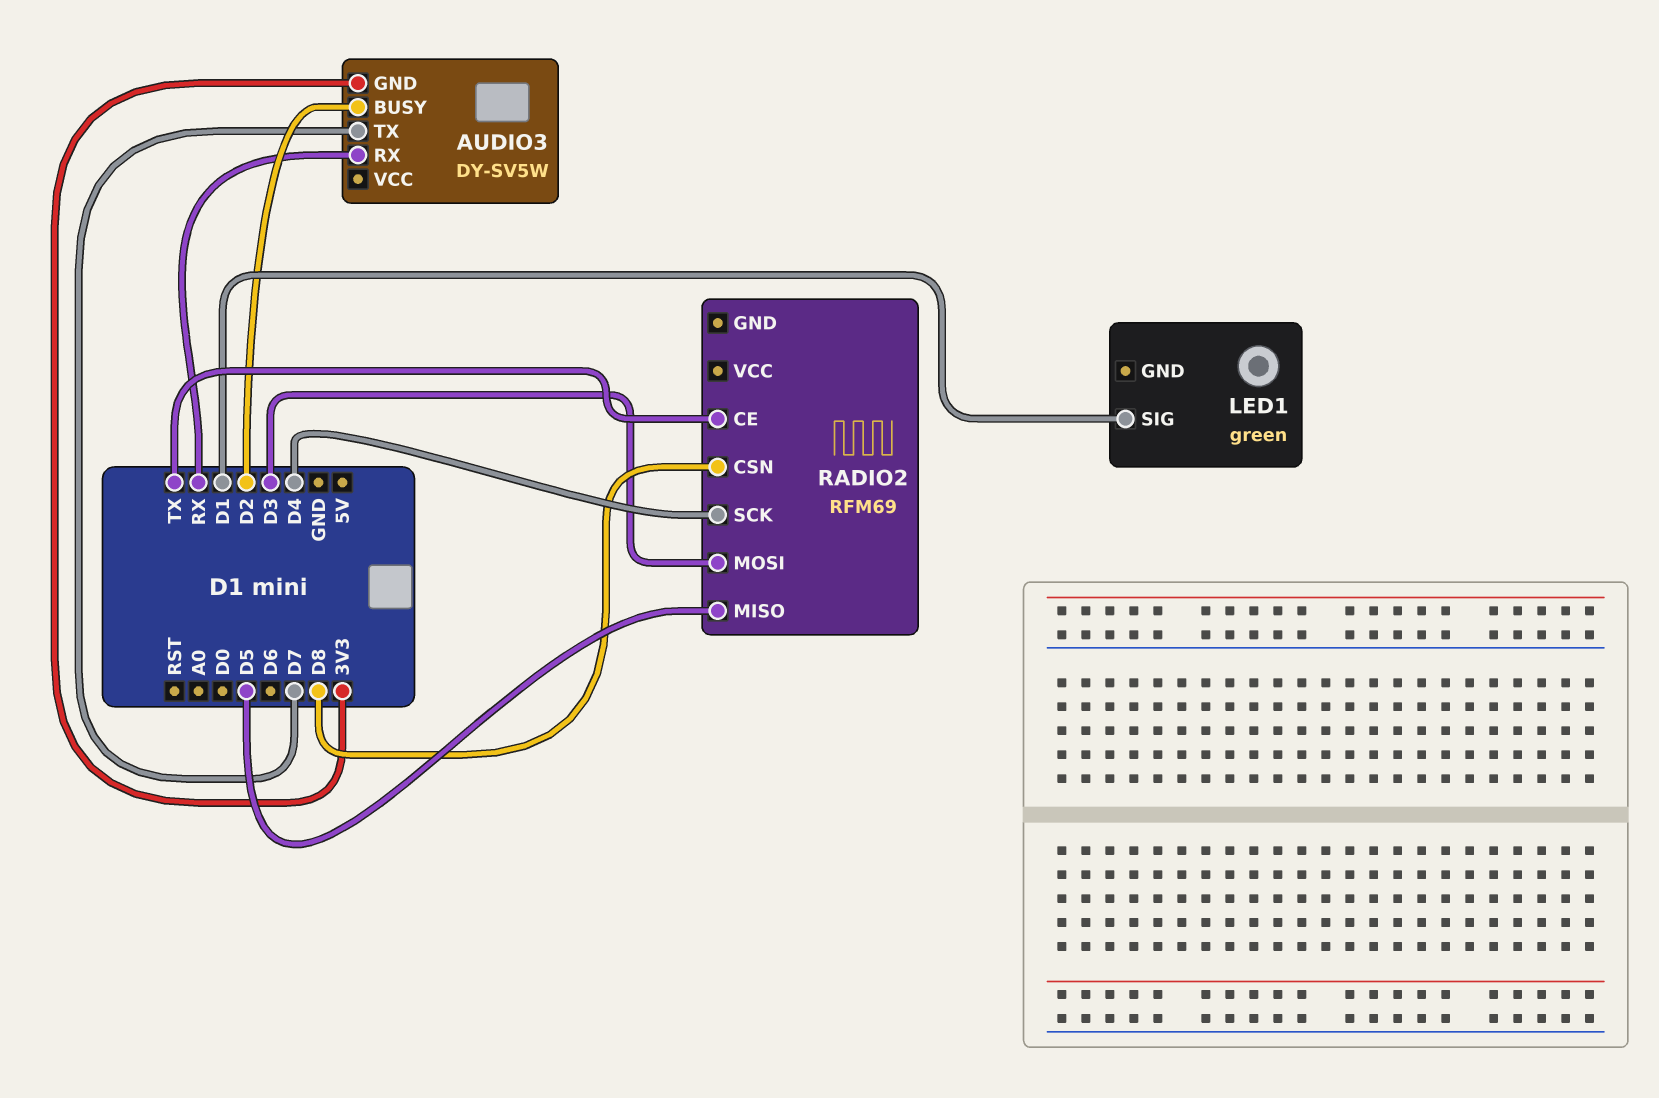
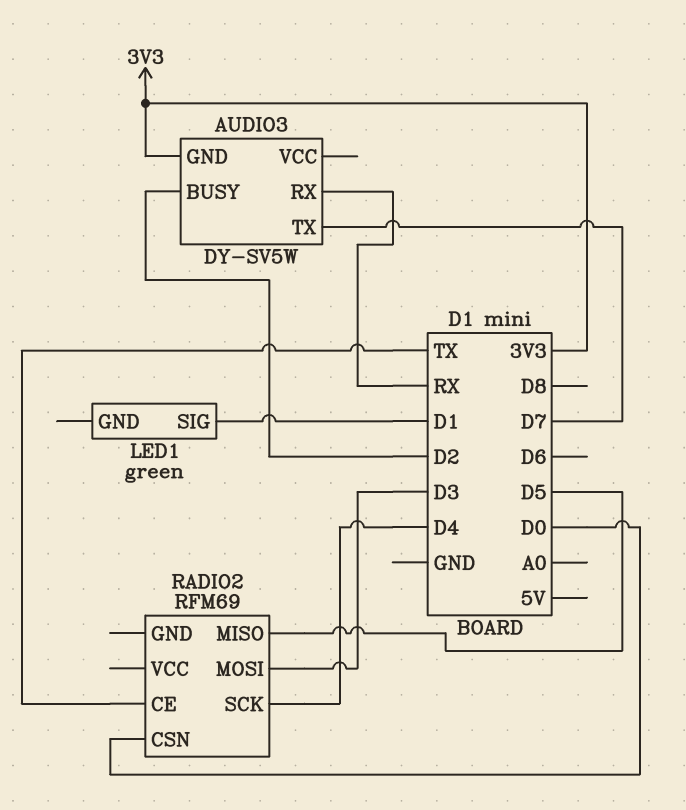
RADIO2 pin CSN: D8 -> D0

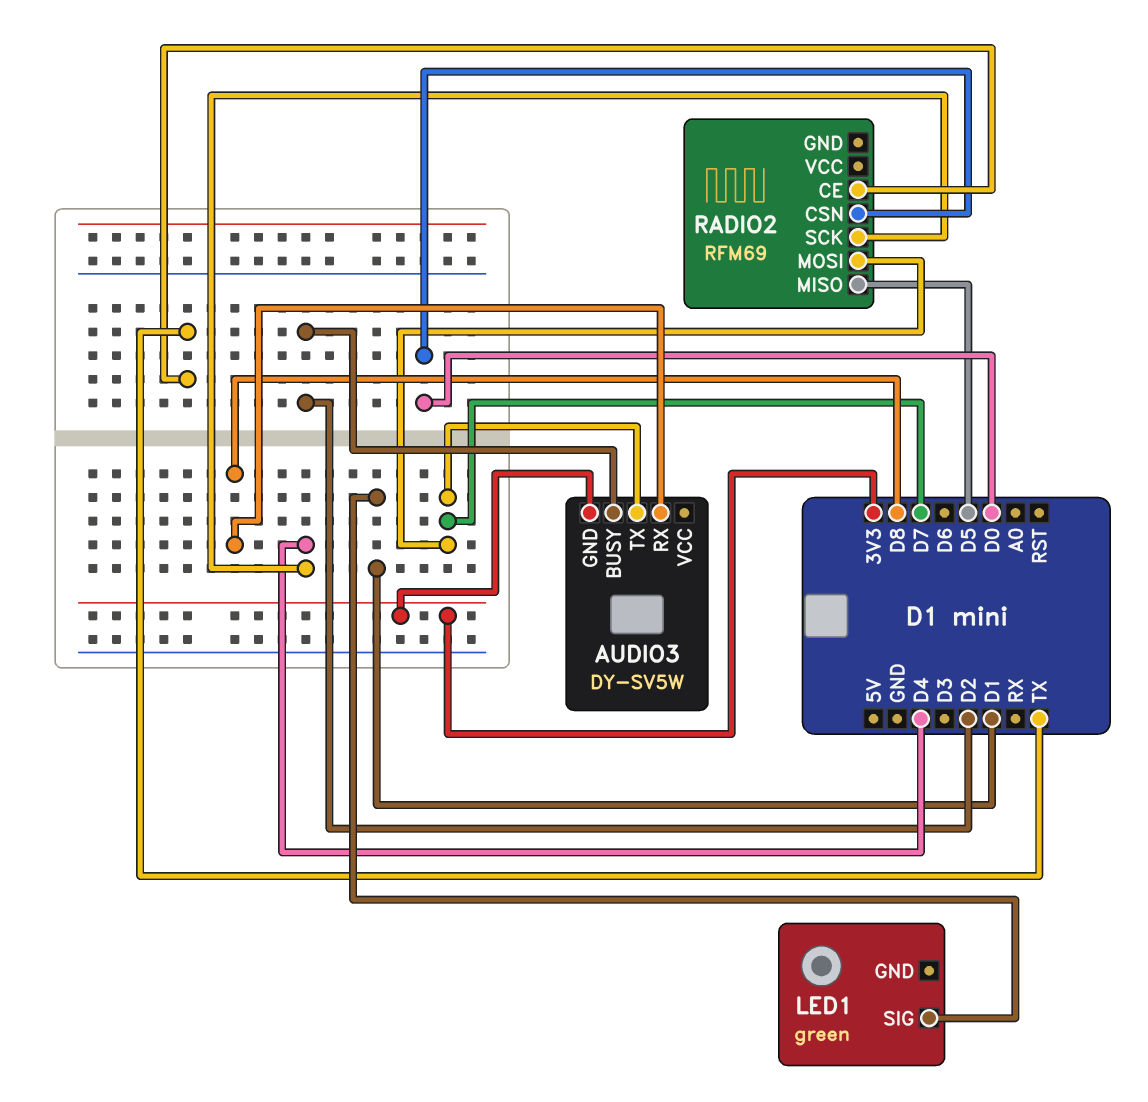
AUDIO3 pin RX: RX -> D8
RADIO2 pin MOSI: D3 -> D7

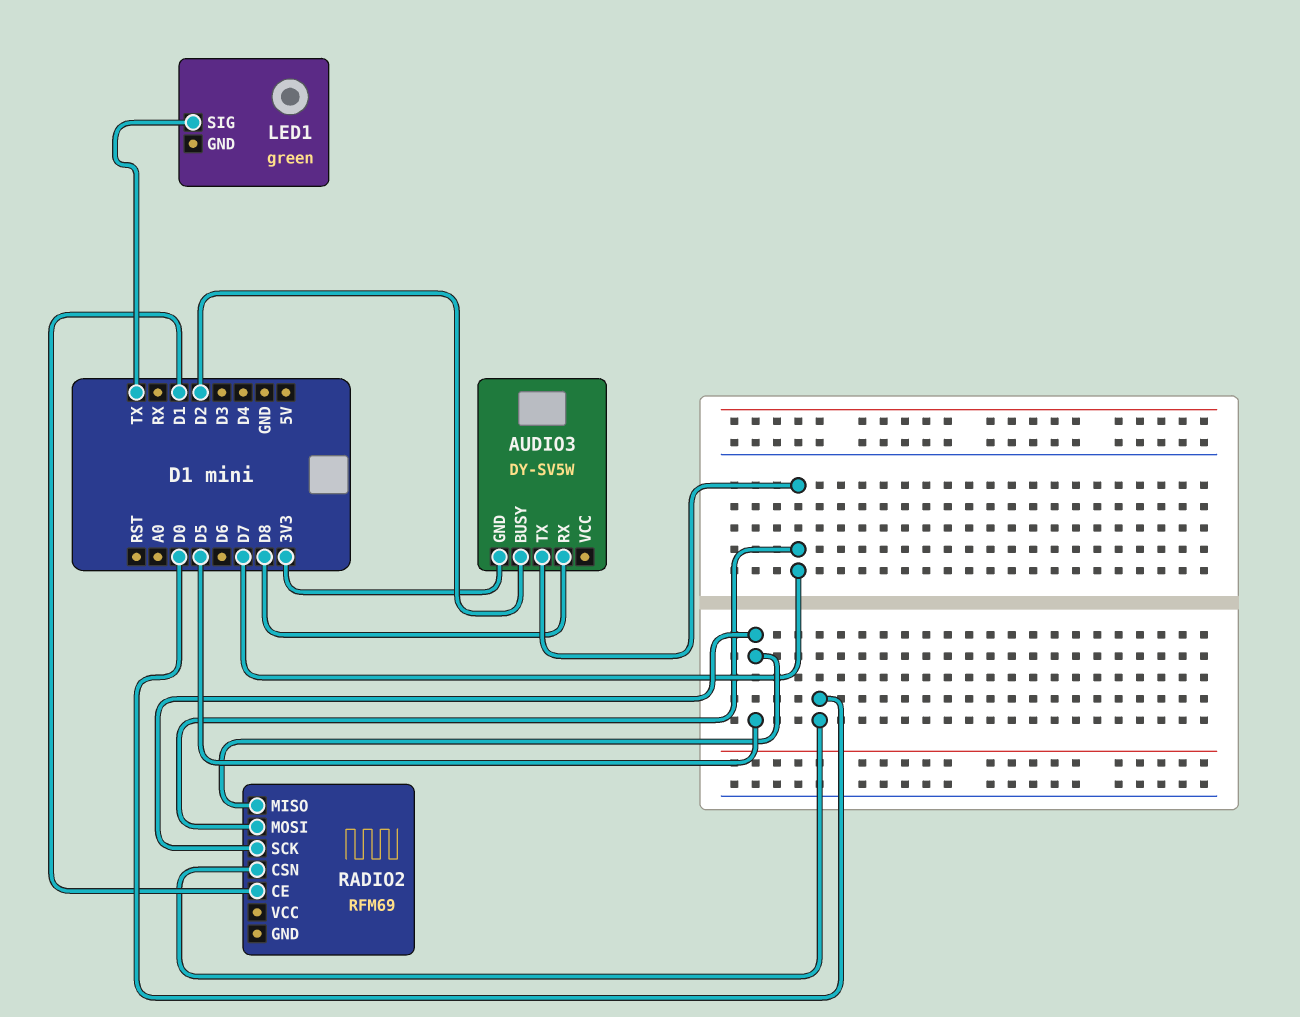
LED1 pin SIG: D1 -> TX
RADIO2 pin CE: TX -> D1
RADIO2 pin SCK: D4 -> D5

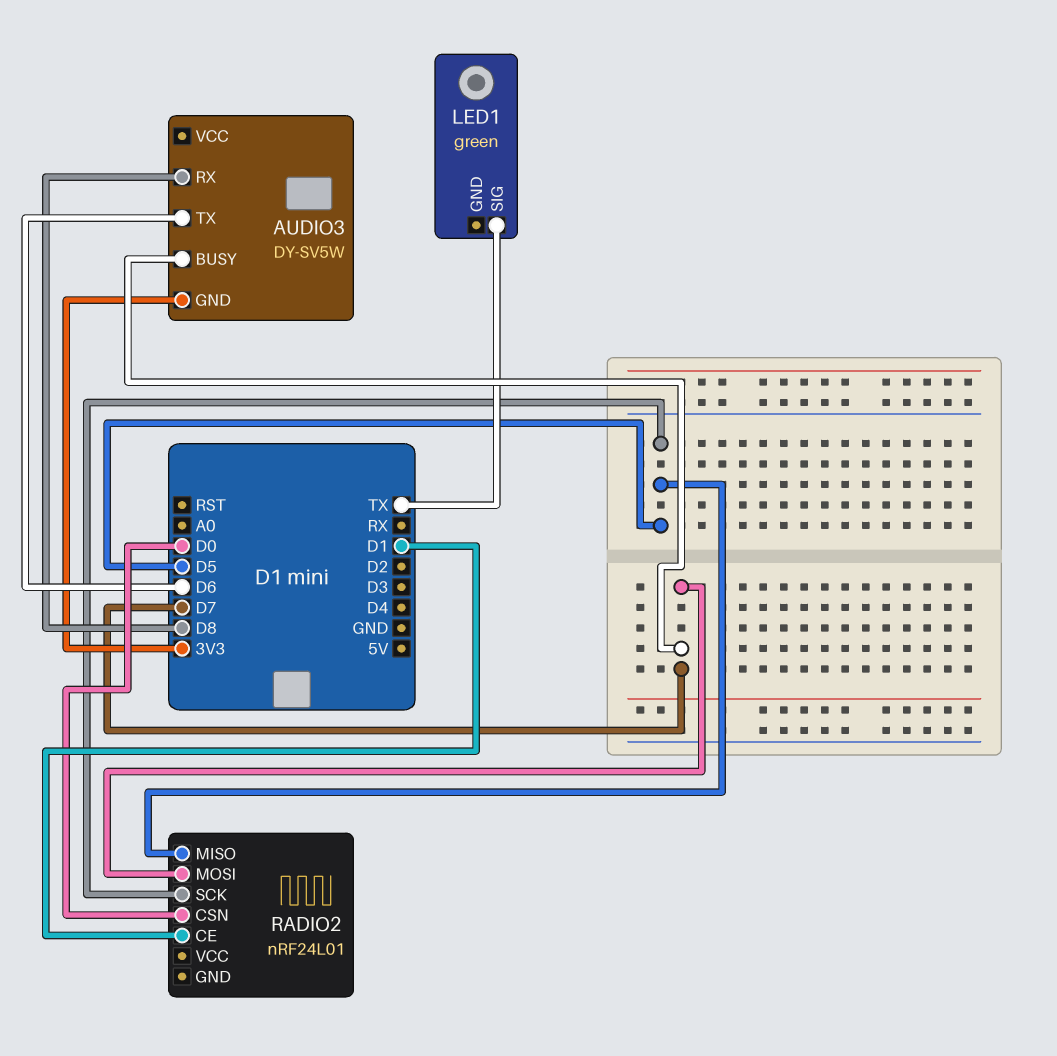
AUDIO3 pin BUSY: D2 -> D7
AUDIO3 pin TX: D7 -> D6
RADIO2: RFM69 -> nRF24L01

